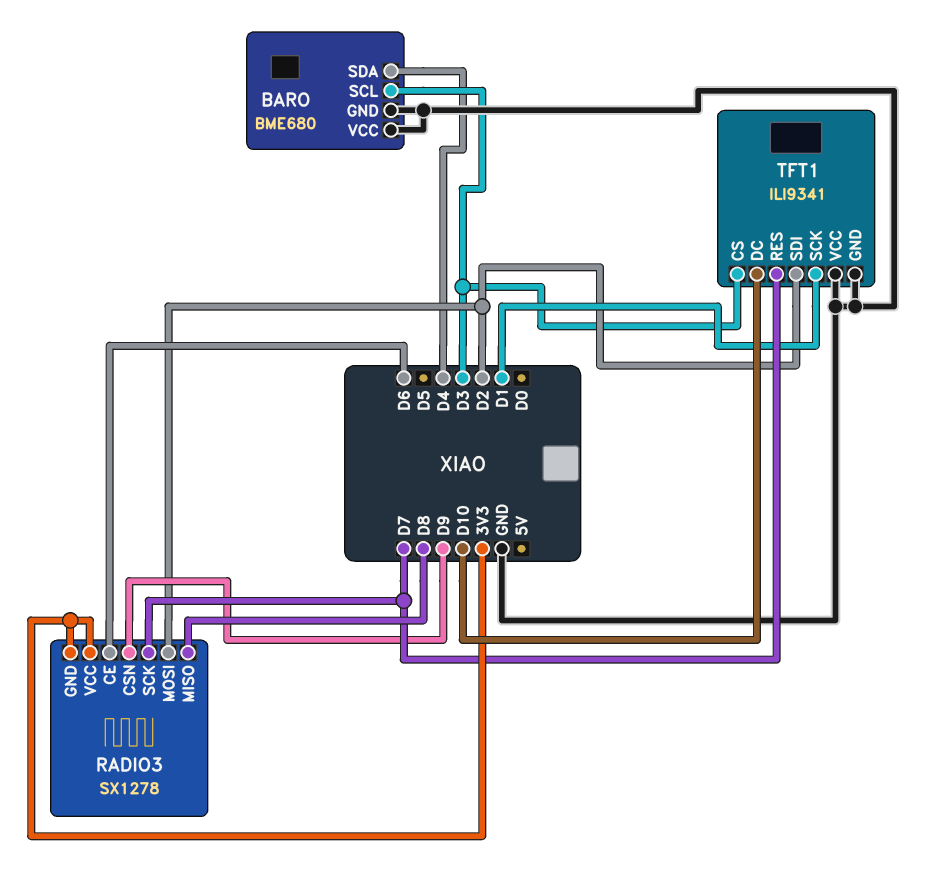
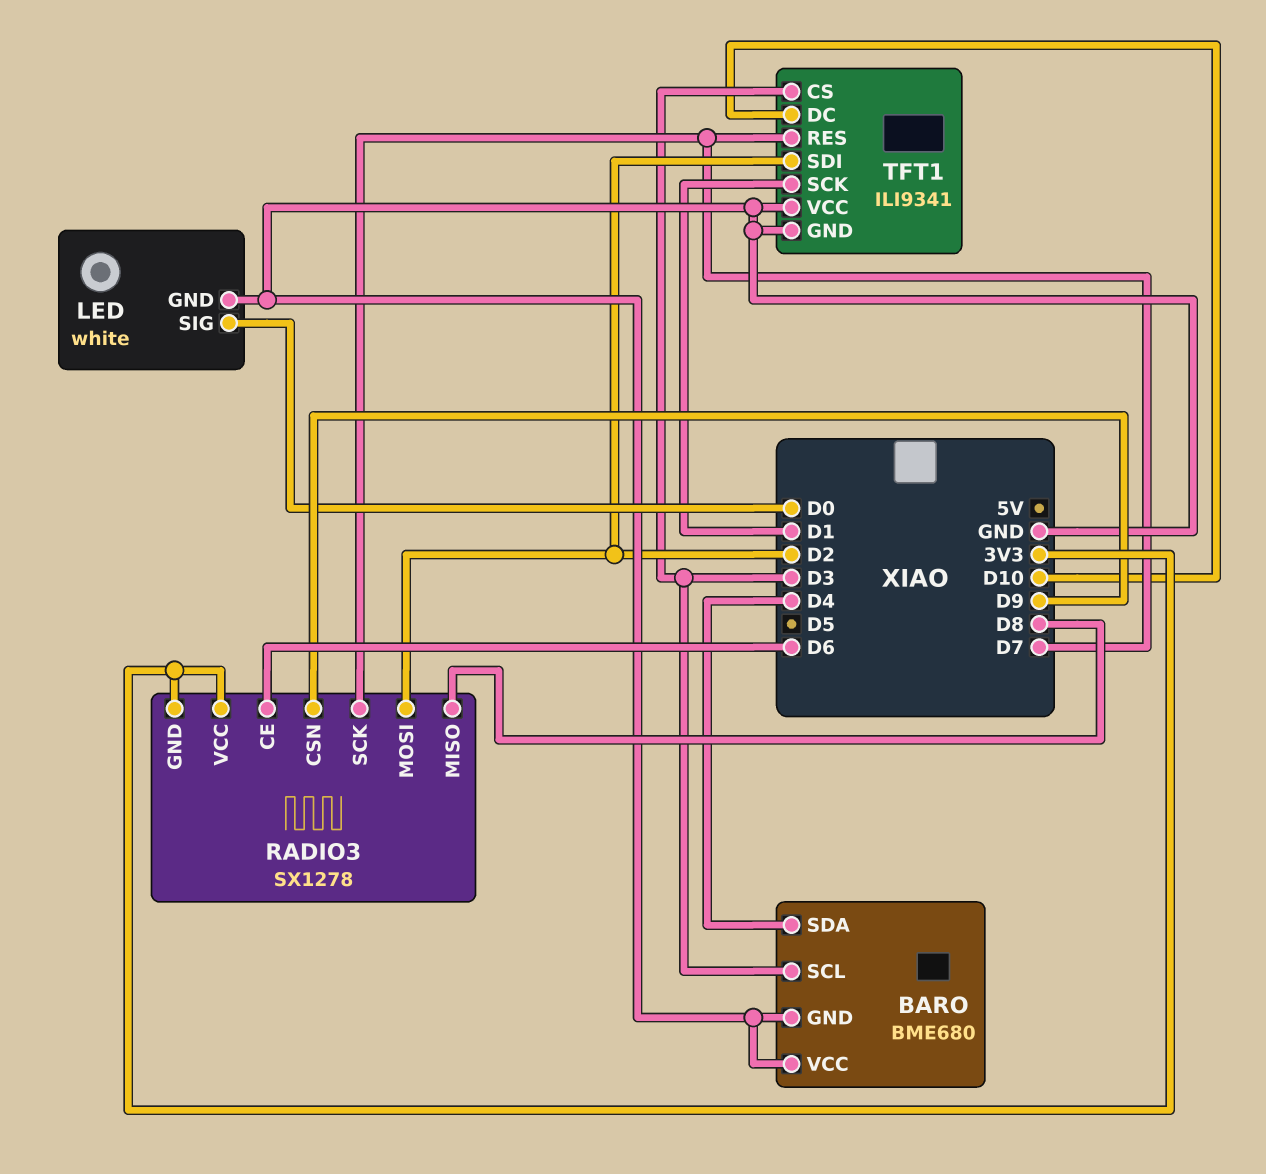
LED: none -> white
LED pin GND: none -> GND
LED pin SIG: none -> D0

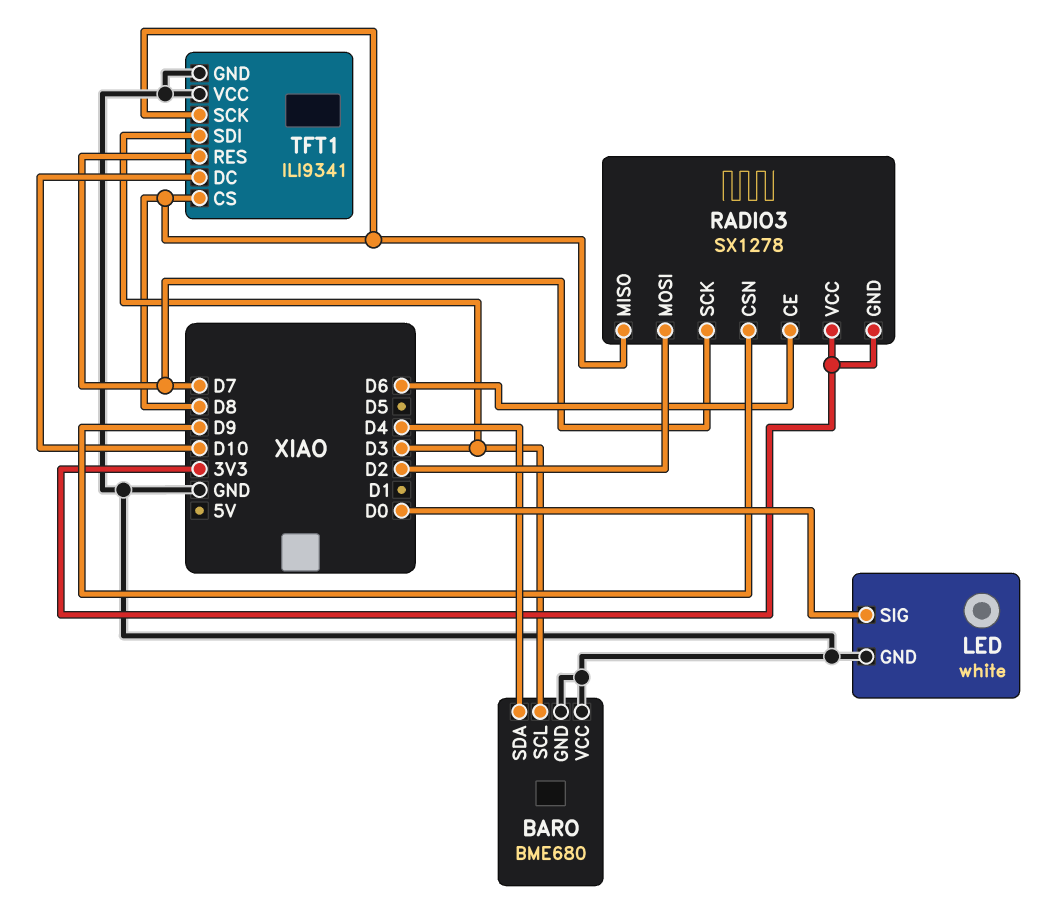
TFT1 pin CS: D3 -> D8
TFT1 pin SCK: D1 -> D8
TFT1 pin SDI: D2 -> D3

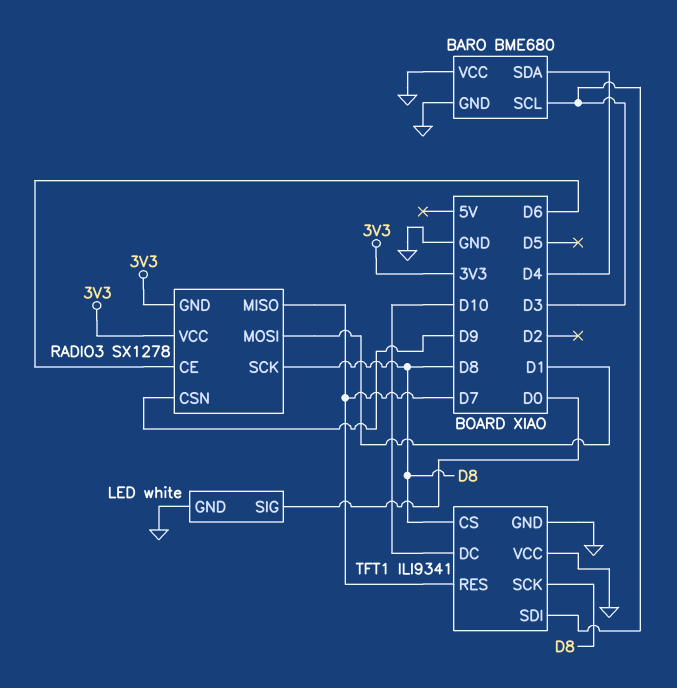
RADIO3 pin MISO: D8 -> D7
RADIO3 pin MOSI: D2 -> D1
RADIO3 pin SCK: D7 -> D8

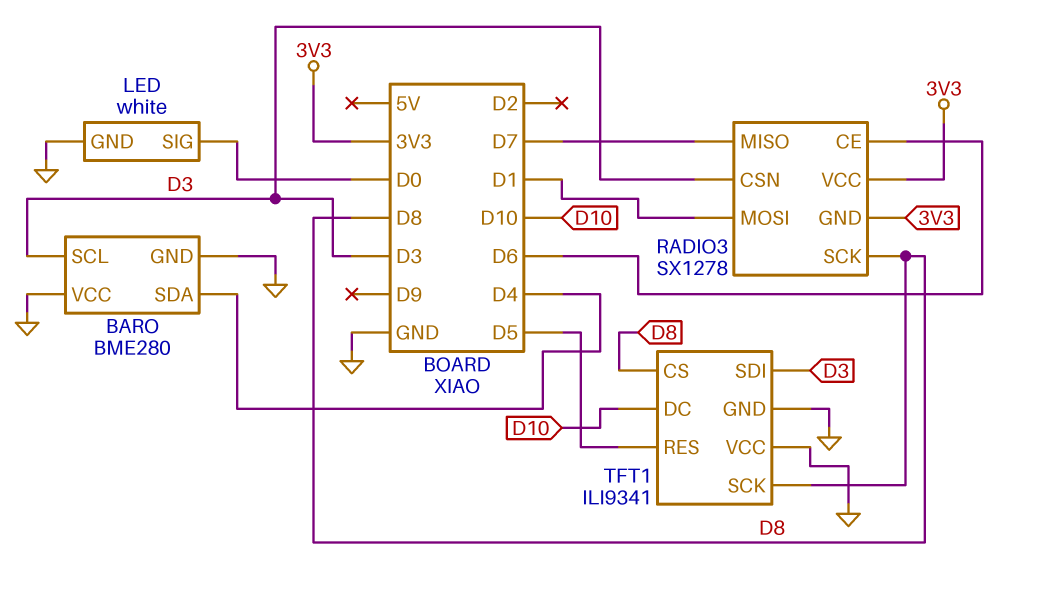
BARO: BME680 -> BME280
RADIO3 pin CSN: D9 -> D3
TFT1 pin RES: D7 -> D5

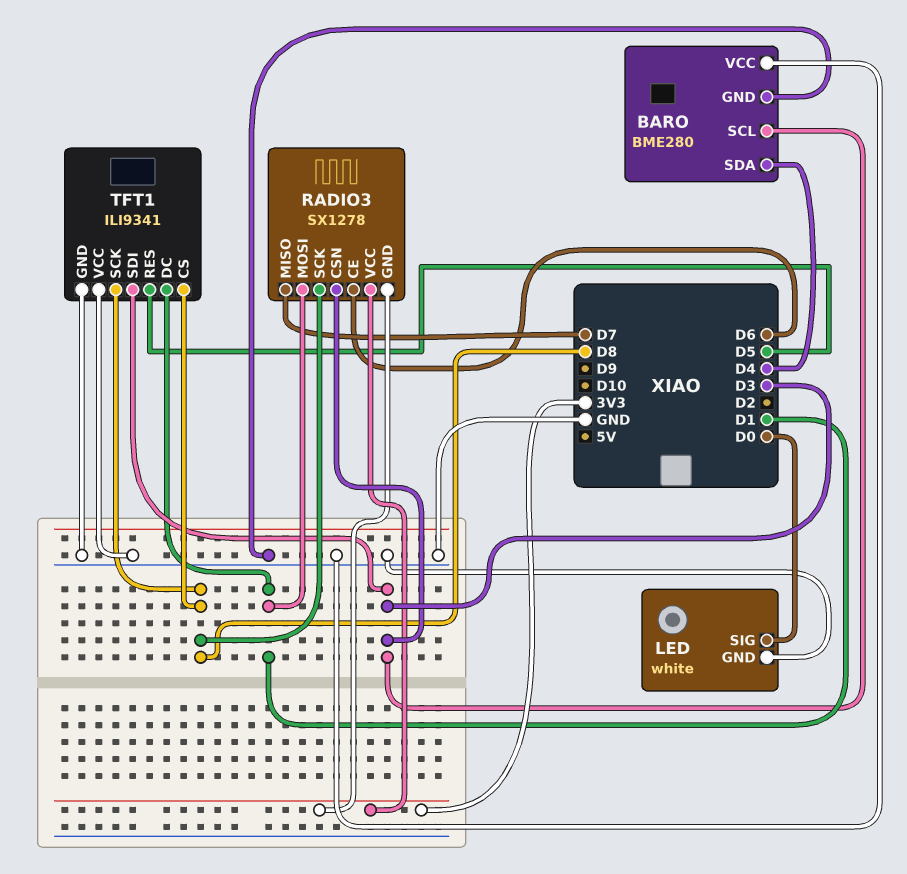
TFT1 pin DC: D10 -> D1

